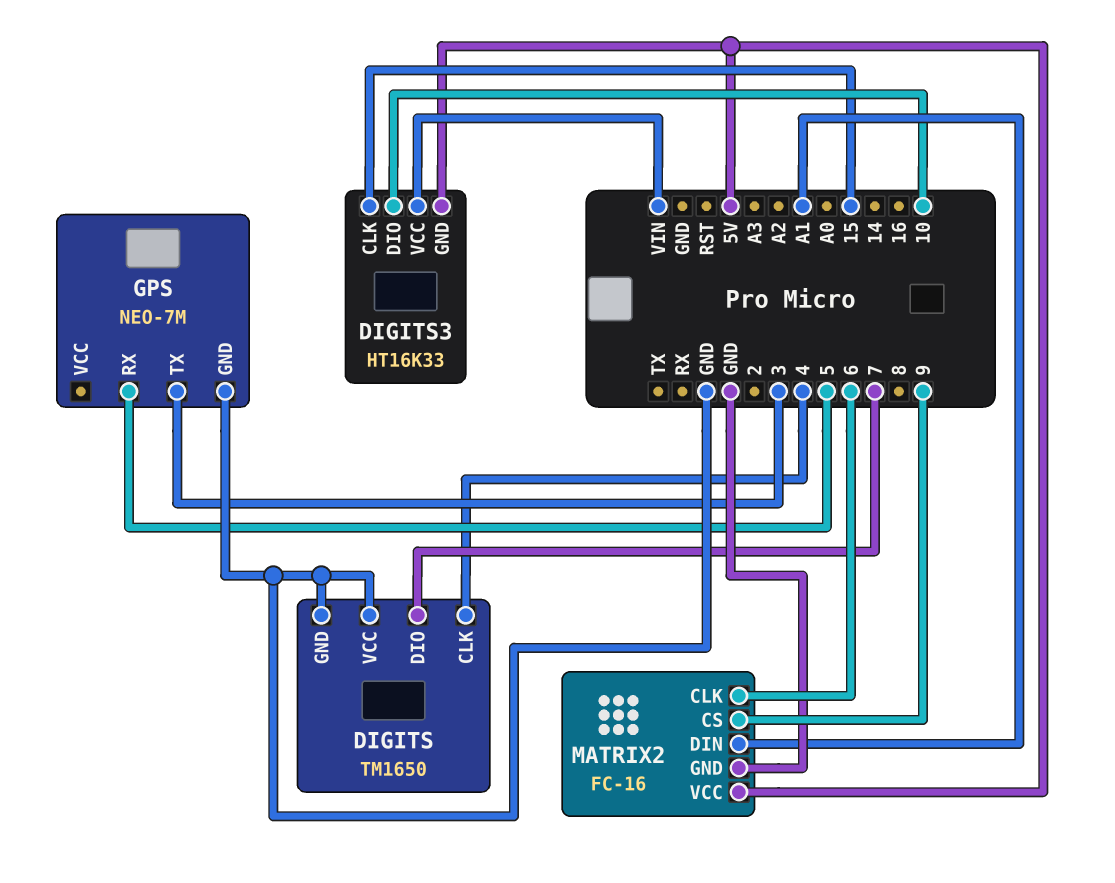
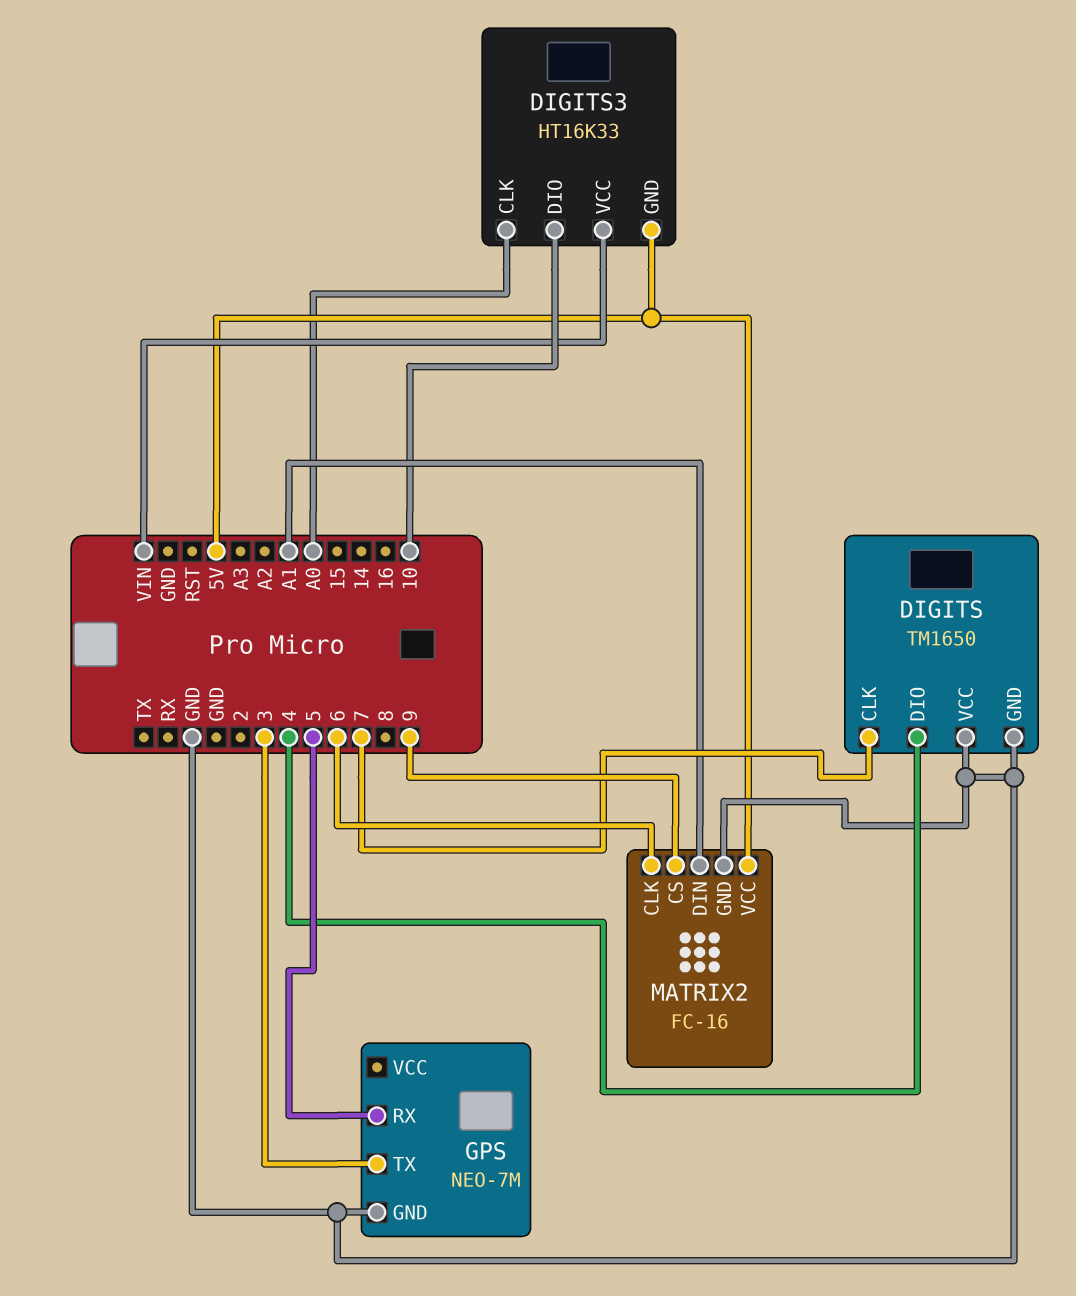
DIGITS pin CLK: 4 -> 7
DIGITS pin DIO: 7 -> 4
DIGITS3 pin CLK: 15 -> A0

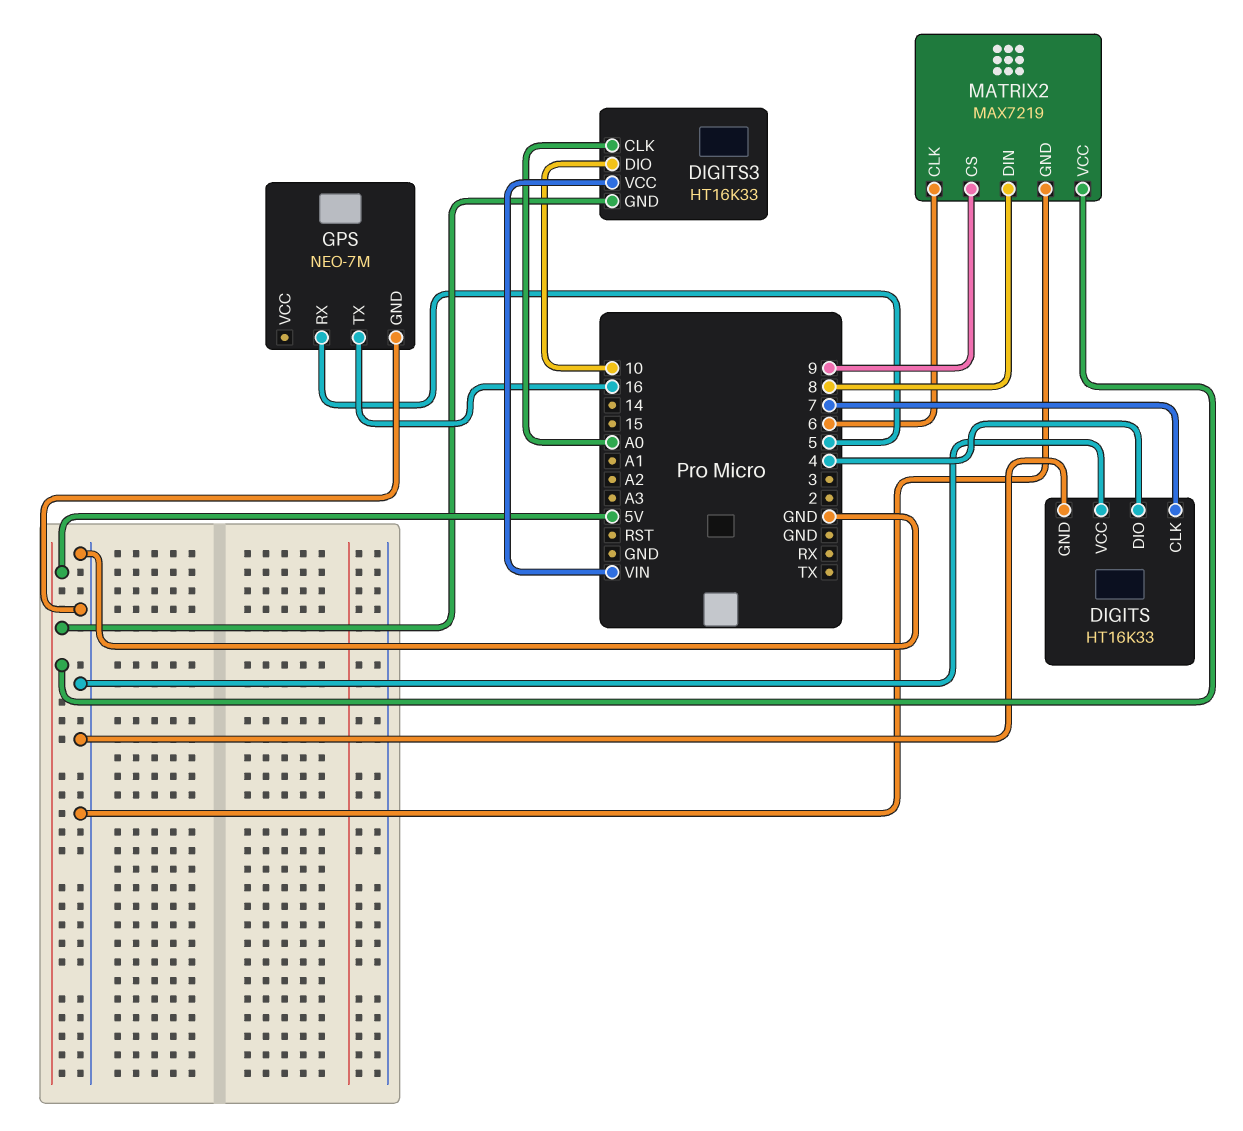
DIGITS: TM1650 -> HT16K33
GPS pin TX: 3 -> 16
MATRIX2: FC-16 -> MAX7219
MATRIX2 pin DIN: A1 -> 8

